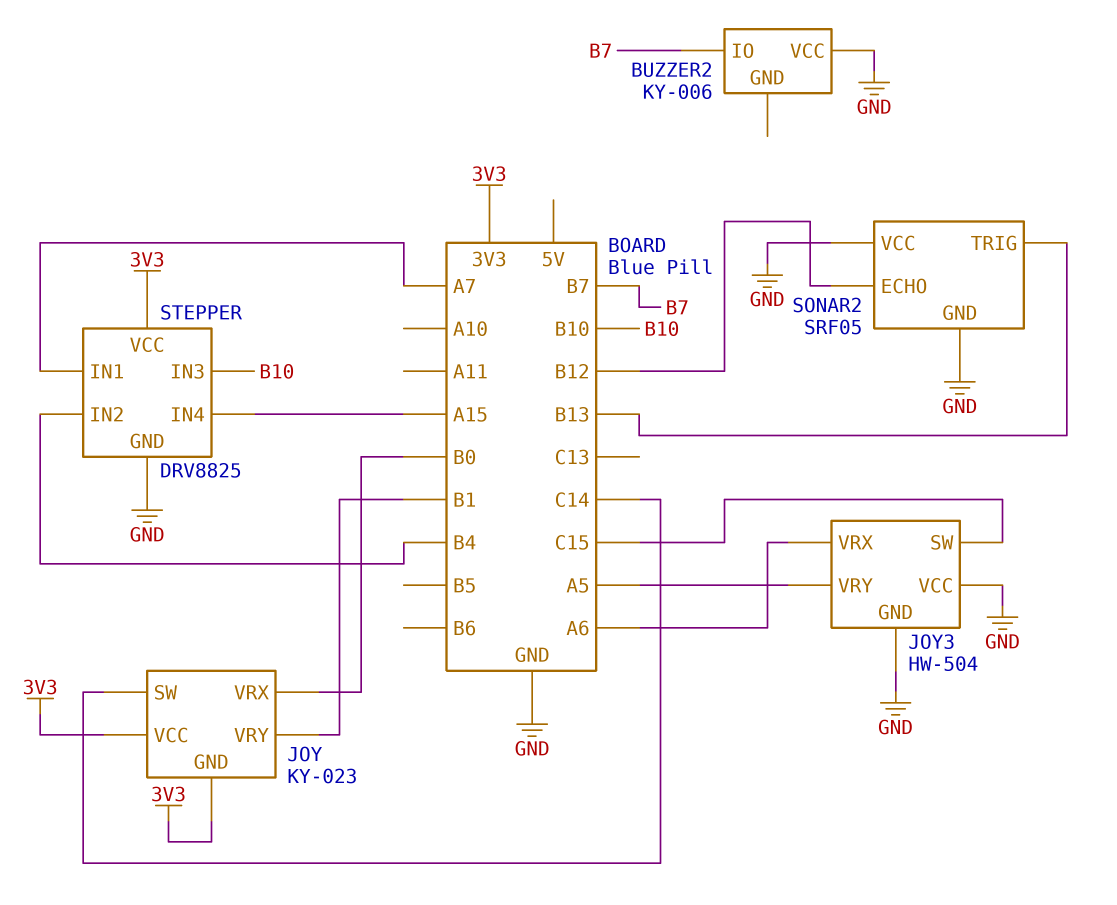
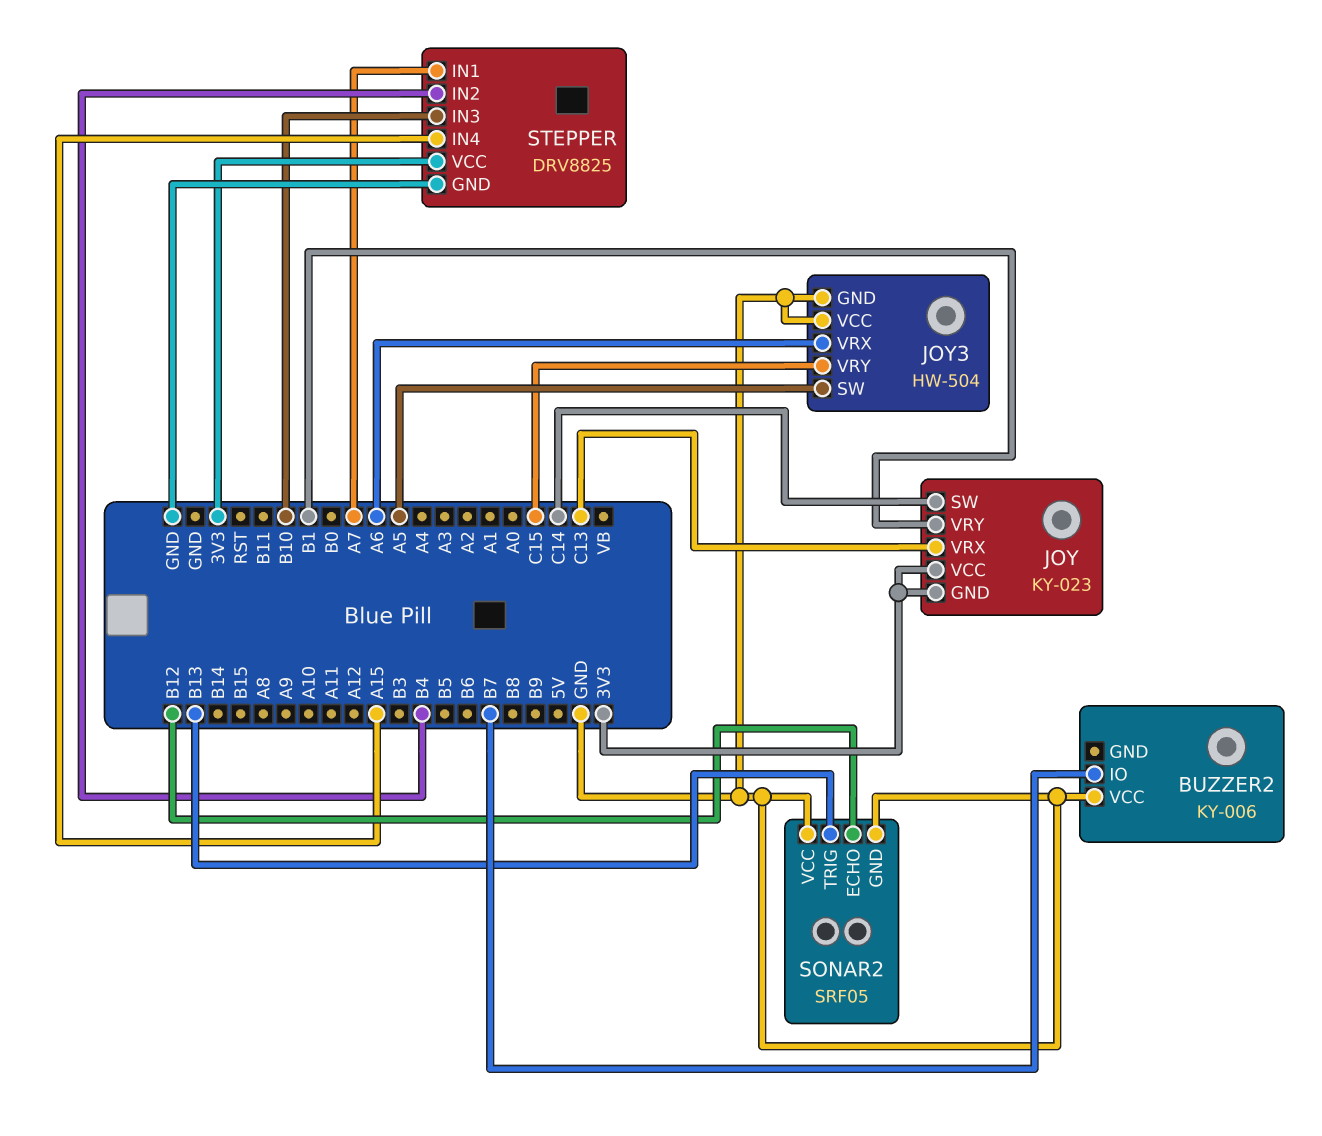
JOY pin VRX: B0 -> C13
JOY3 pin SW: C15 -> A5
JOY3 pin VRY: A5 -> C15

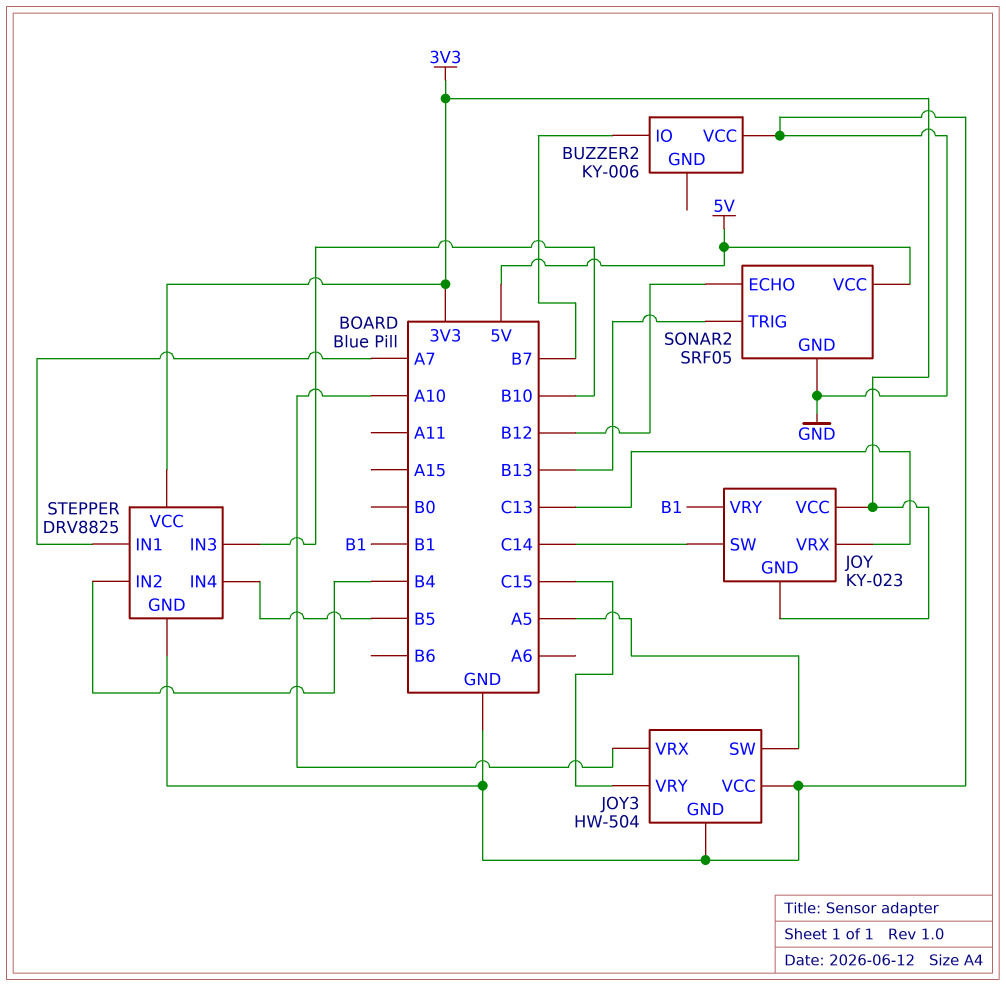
JOY3 pin VRX: A6 -> A10
SONAR2 pin VCC: GND -> 5V
STEPPER pin IN4: A15 -> B5

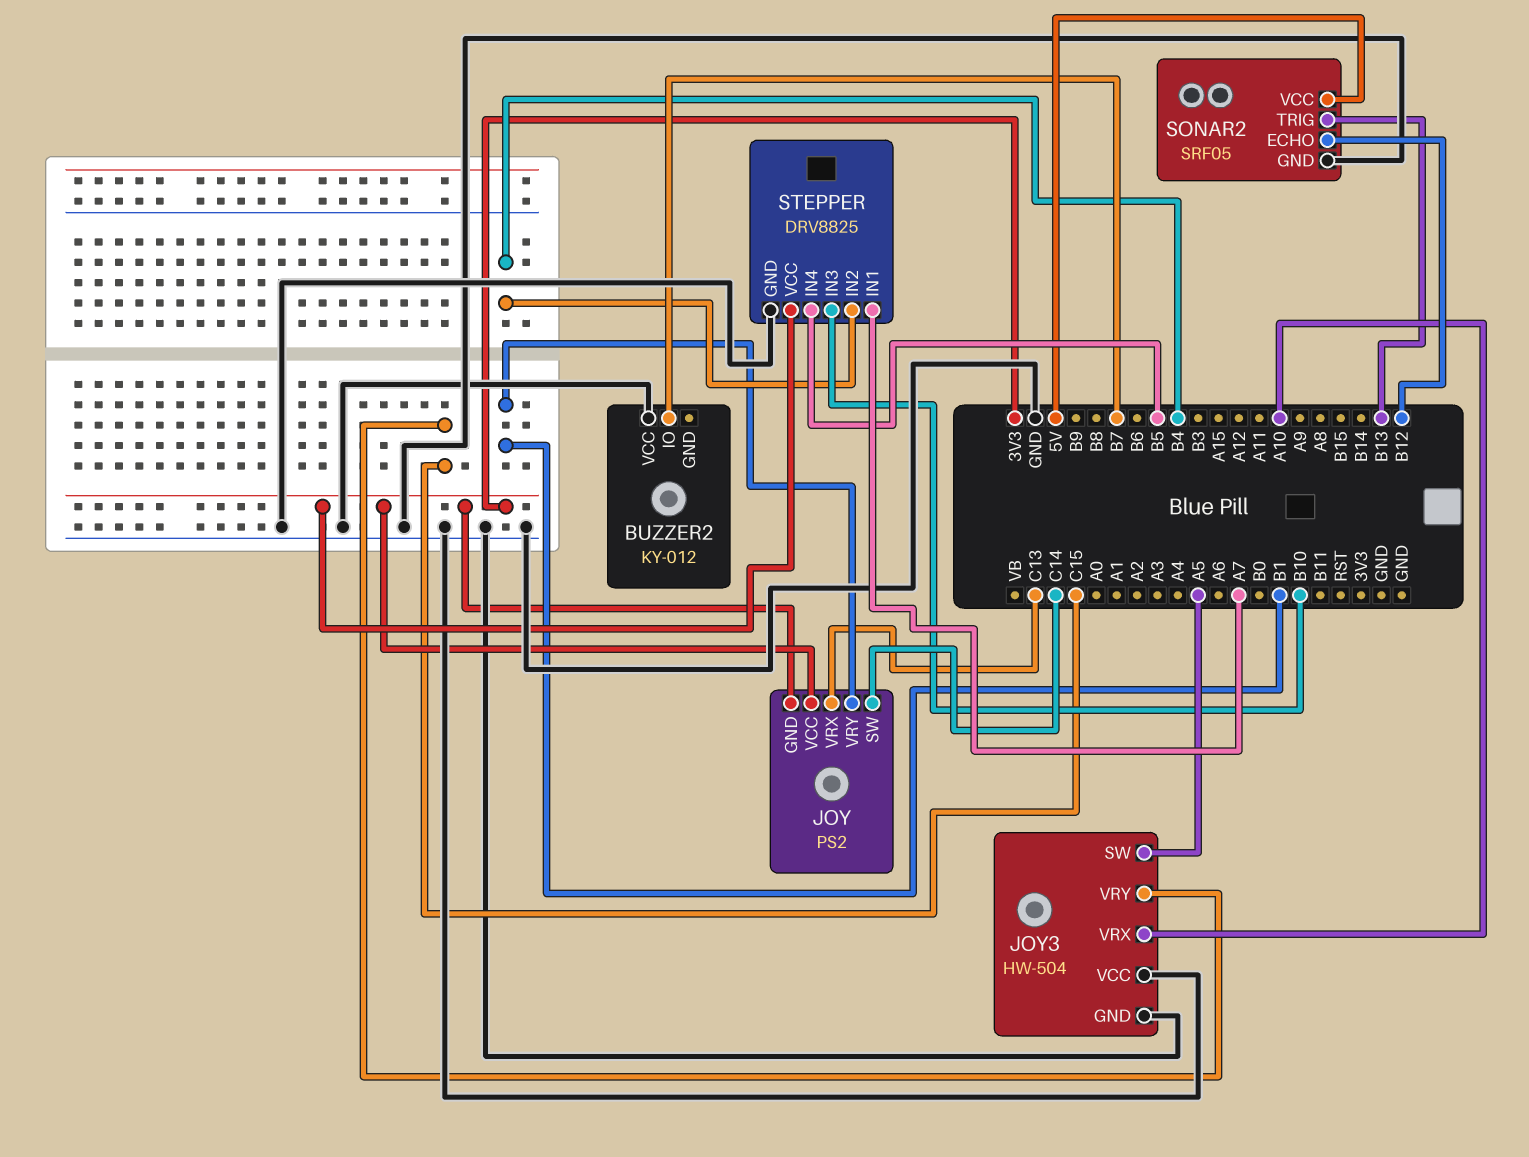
BUZZER2: KY-006 -> KY-012
JOY: KY-023 -> PS2

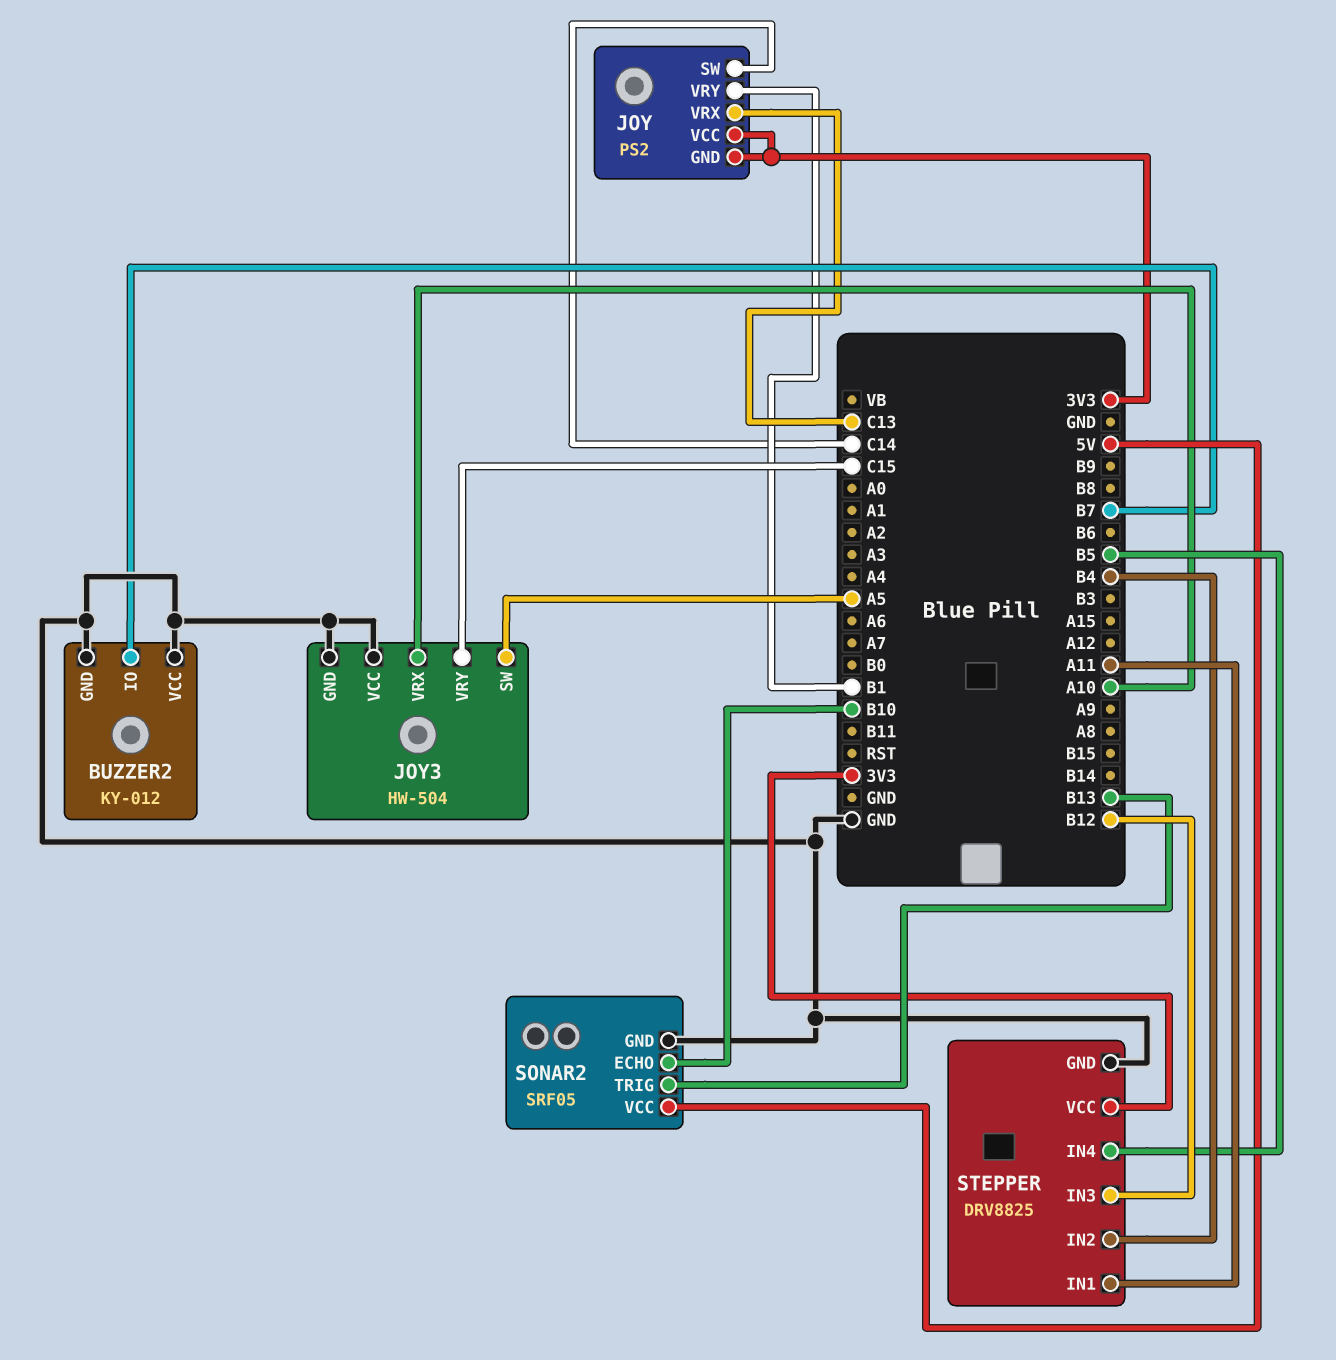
BUZZER2 pin GND: none -> GND
SONAR2 pin ECHO: B12 -> B10
STEPPER pin IN1: A7 -> A11
STEPPER pin IN3: B10 -> B12

